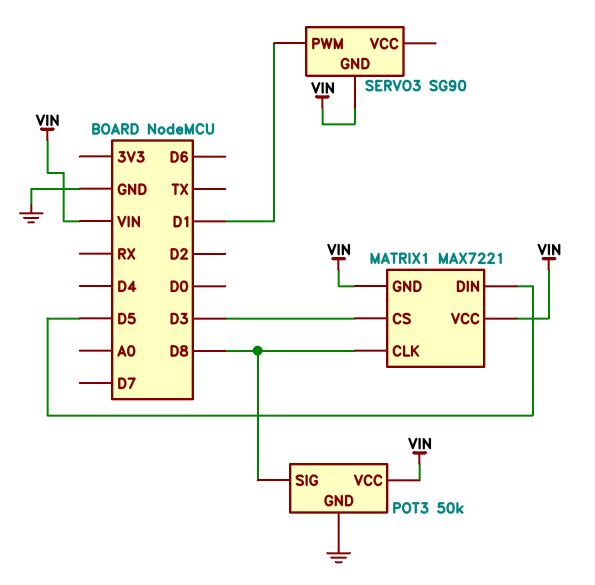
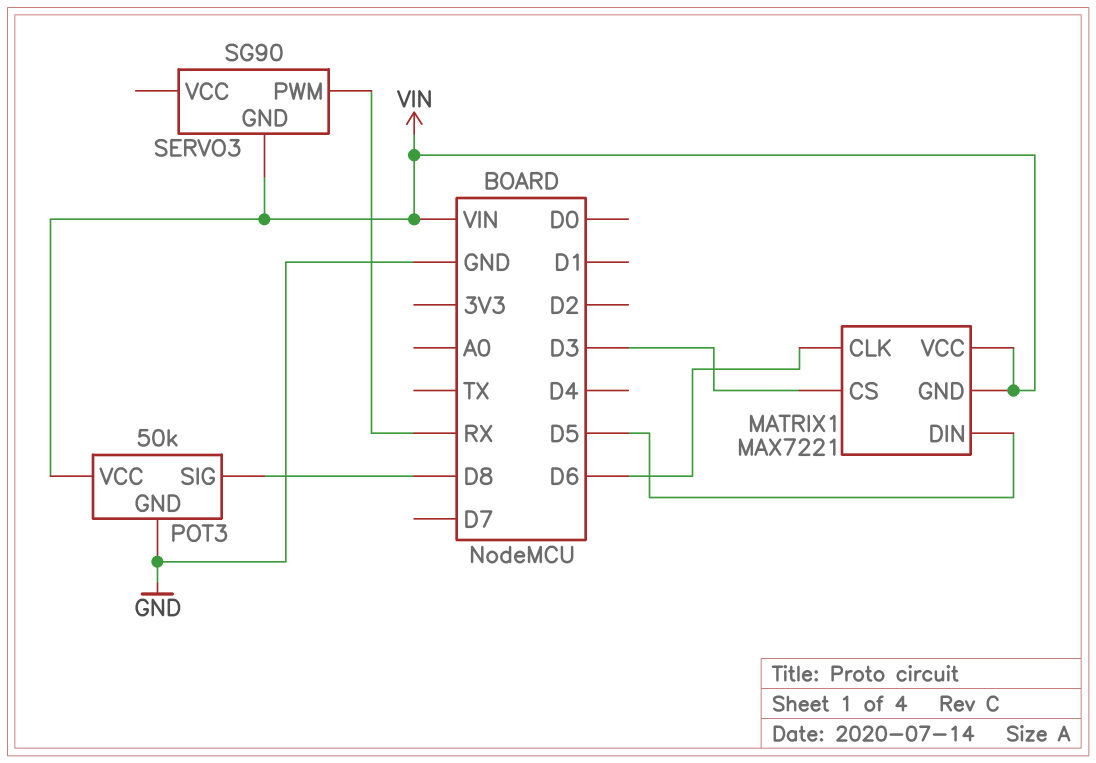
MATRIX1 pin CLK: D8 -> D6
SERVO3 pin PWM: D1 -> RX

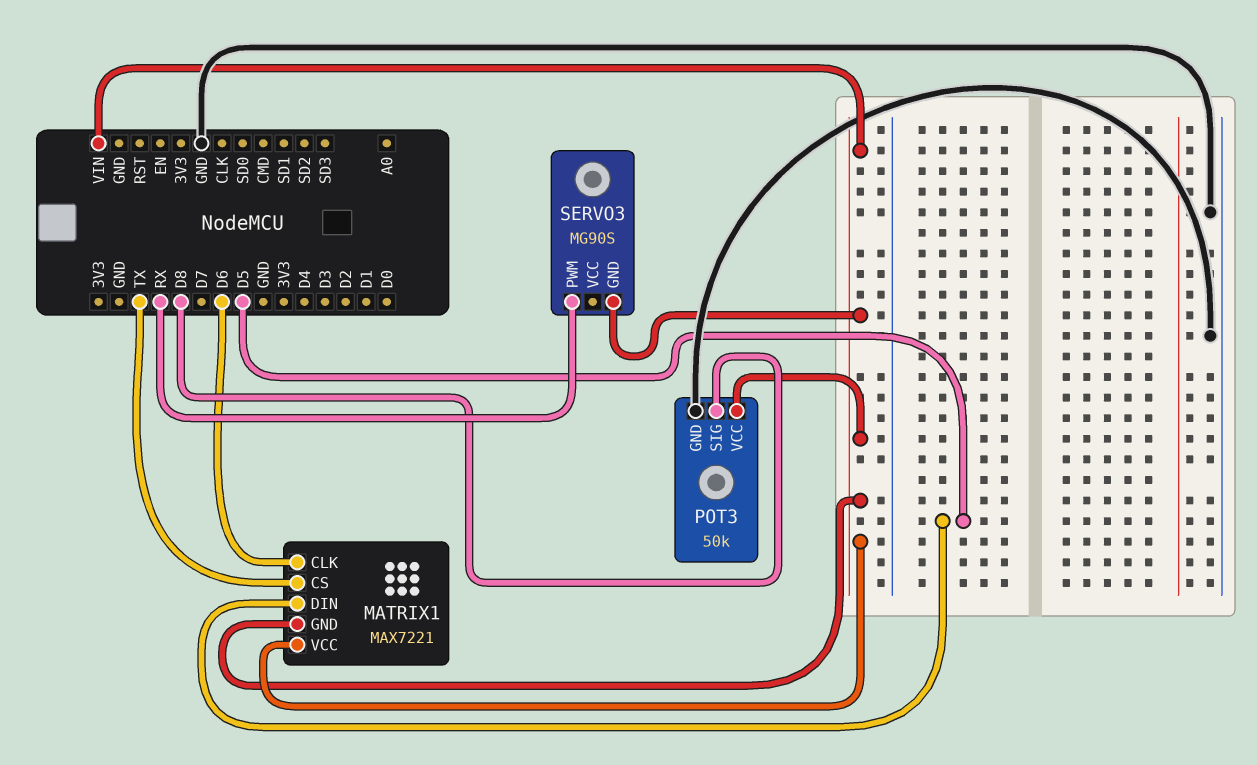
MATRIX1 pin CS: D3 -> TX
SERVO3: SG90 -> MG90S

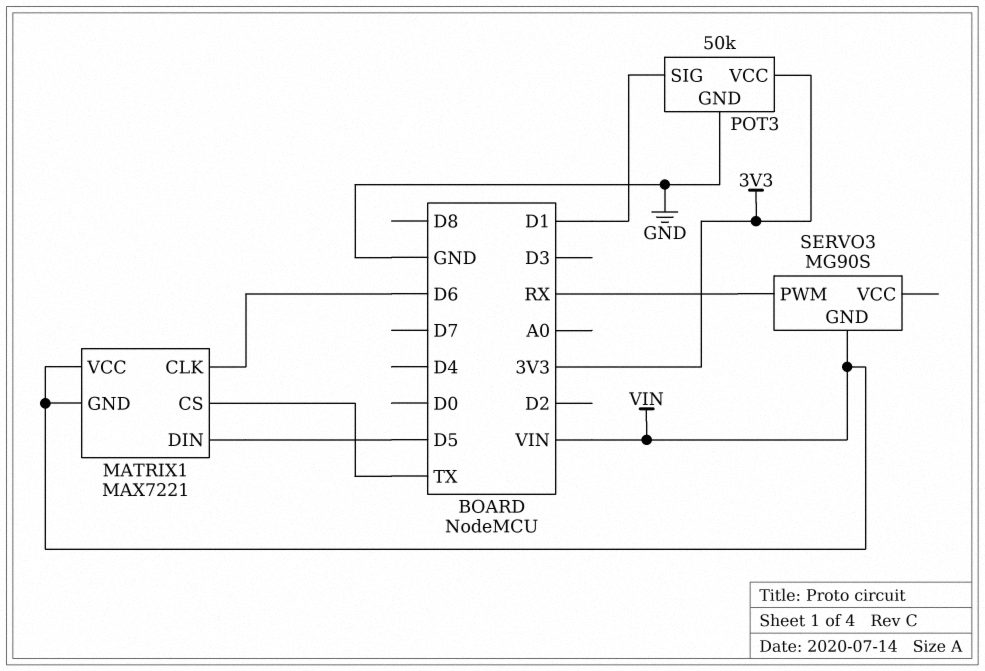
POT3 pin SIG: D8 -> D1
POT3 pin VCC: VIN -> 3V3

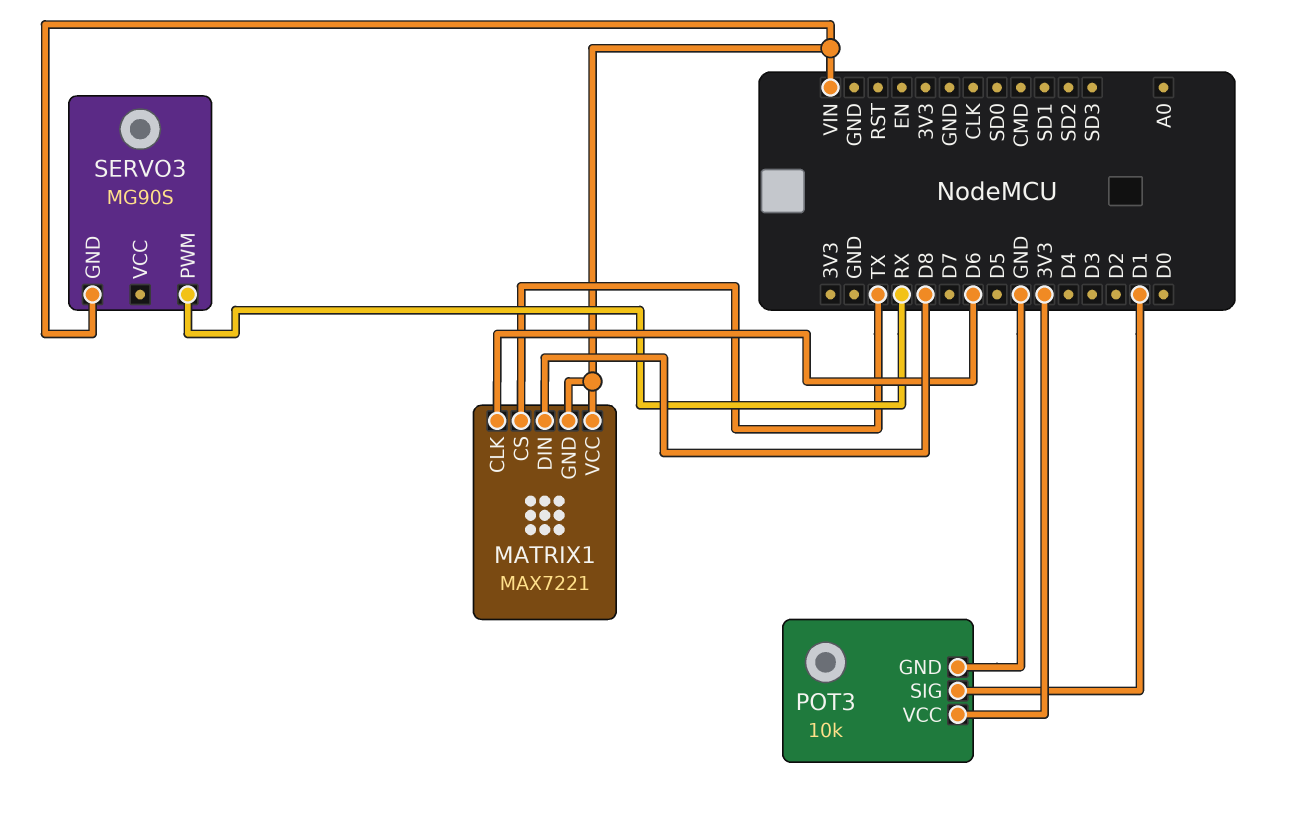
MATRIX1 pin DIN: D5 -> D8
POT3: 50k -> 10k

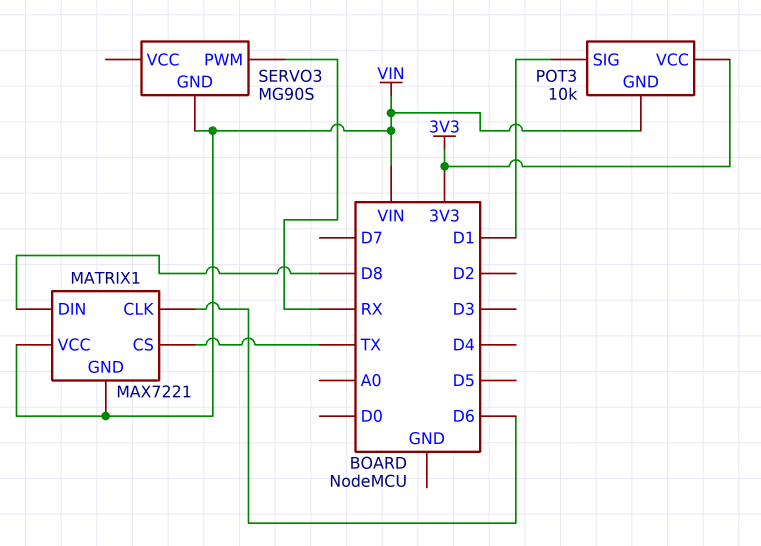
POT3 pin GND: GND -> VIN

